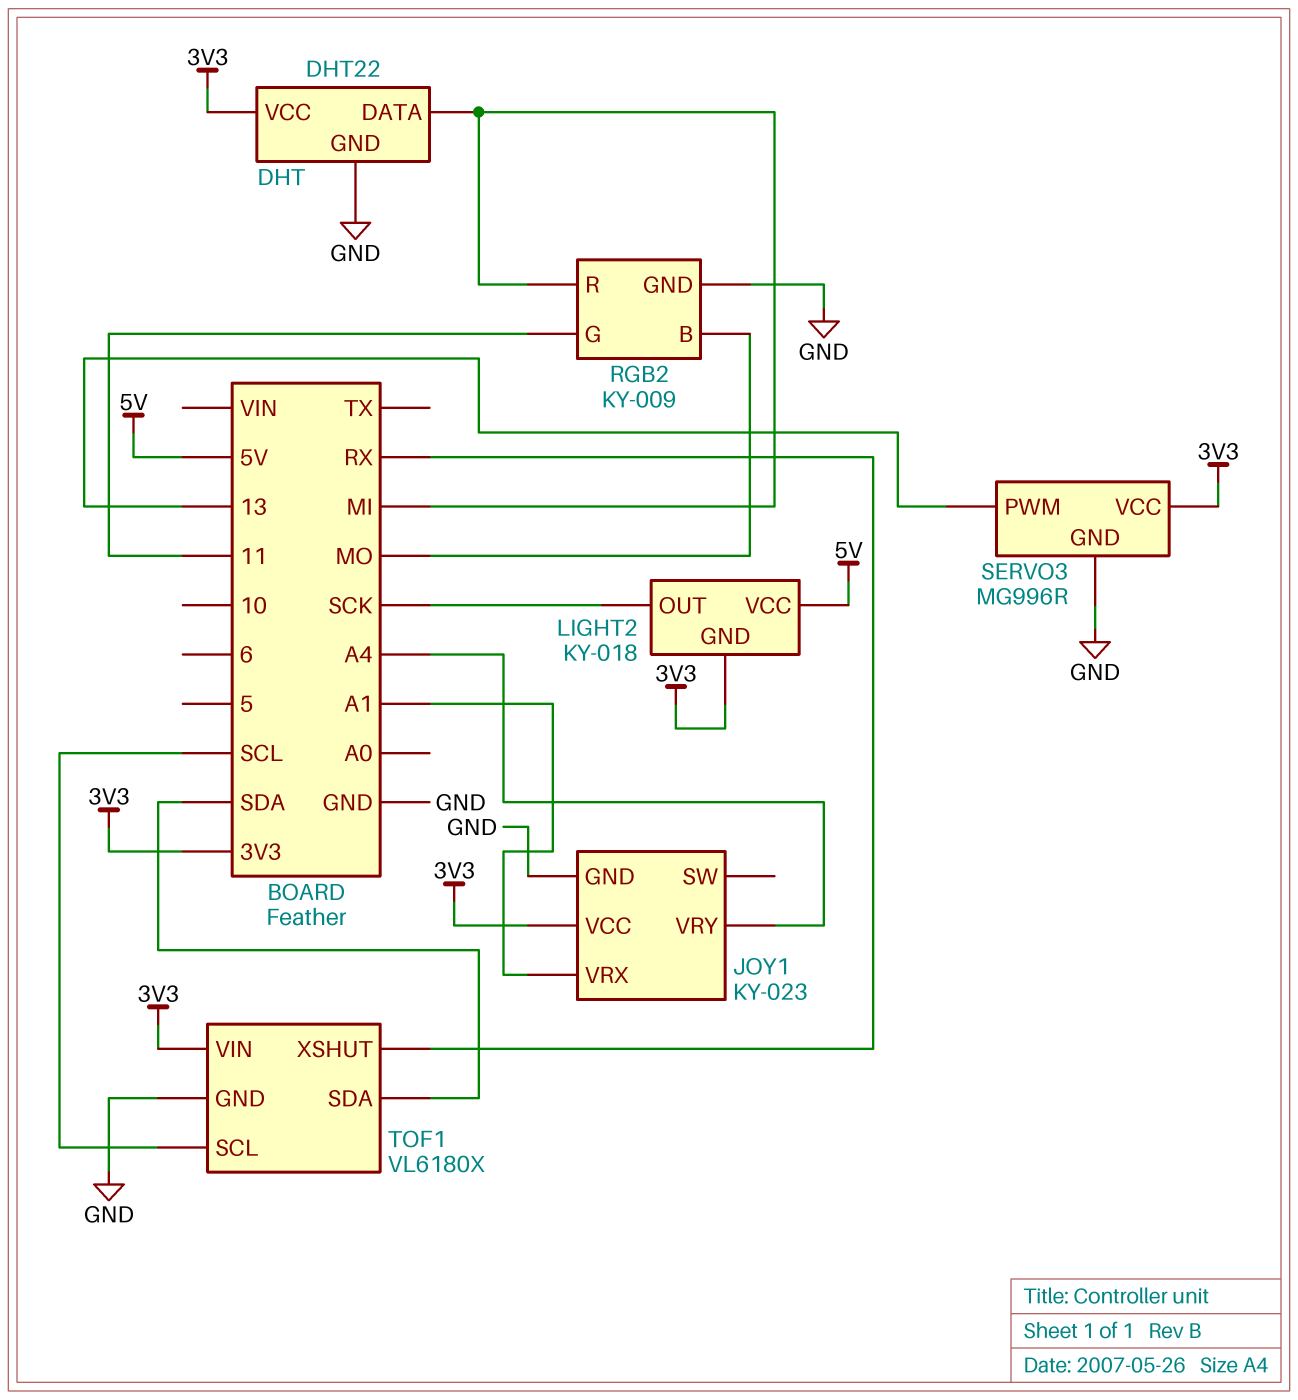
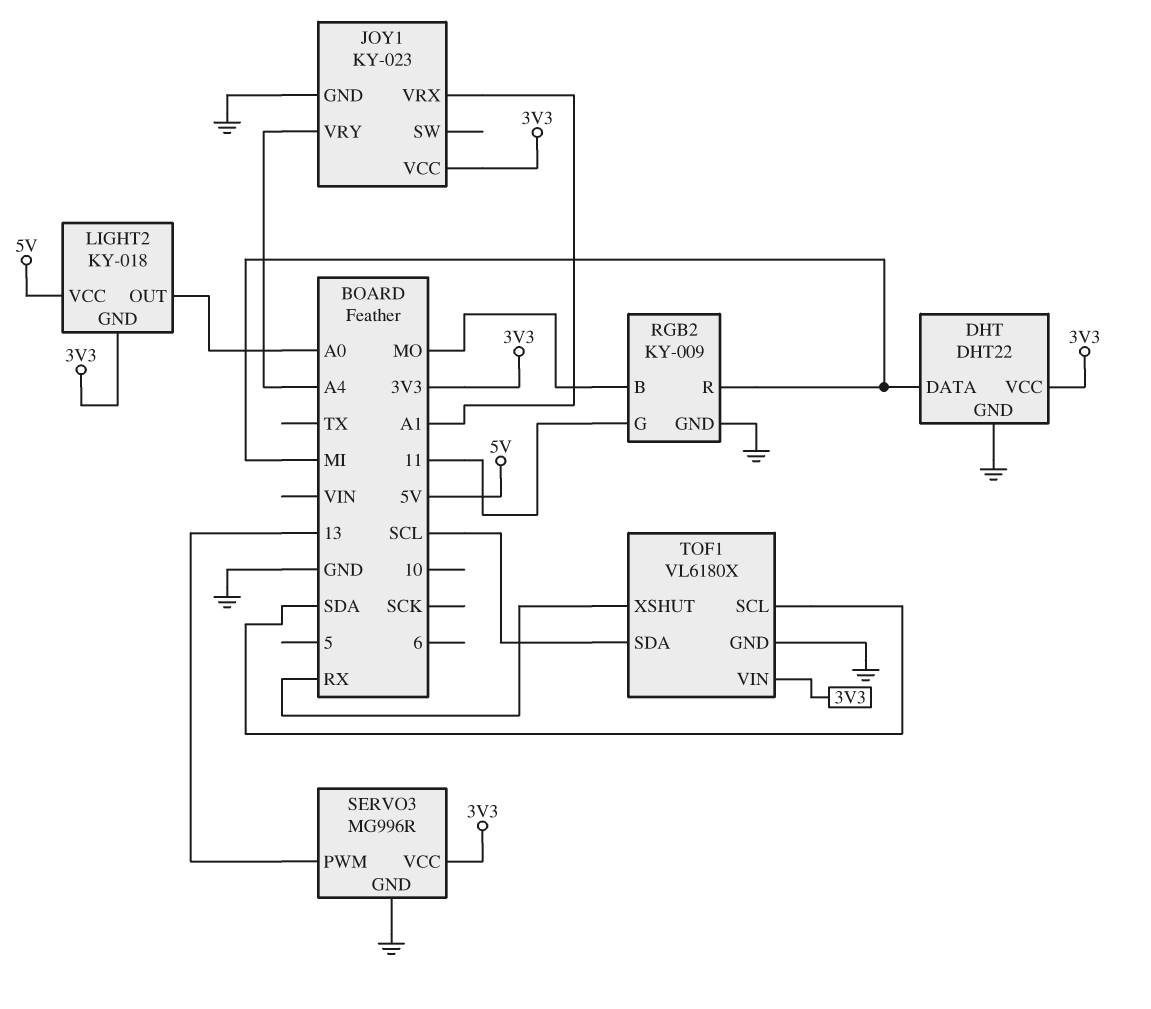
LIGHT2 pin OUT: SCK -> A0
TOF1 pin SCL: SCL -> SDA
TOF1 pin SDA: SDA -> SCL

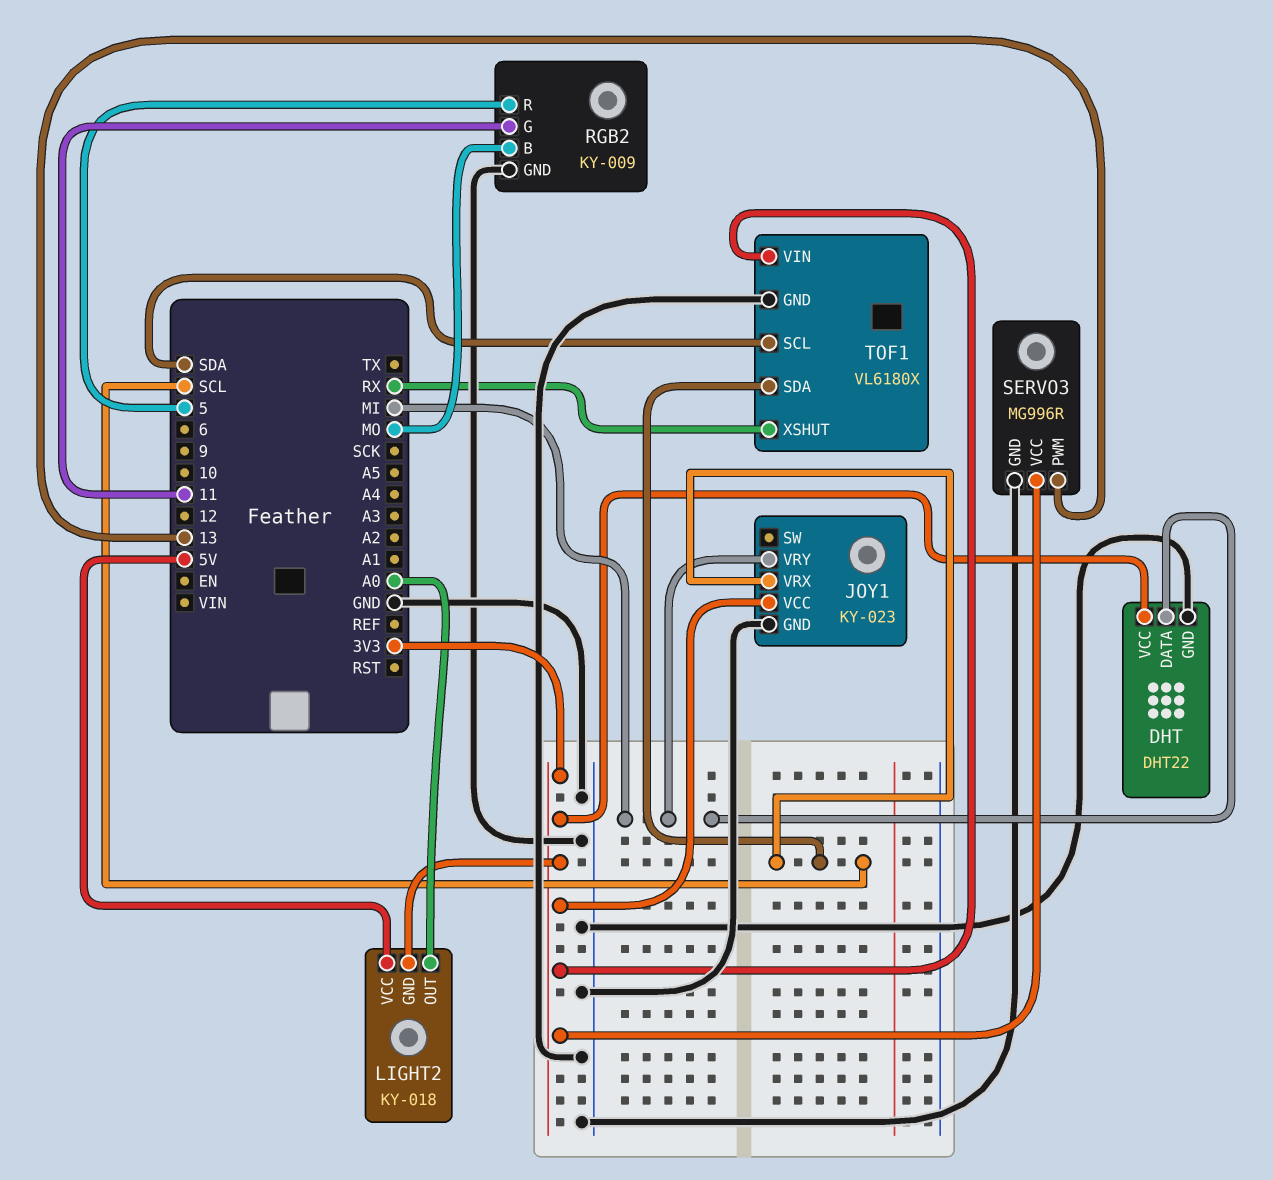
JOY1 pin VRX: A1 -> SCL
JOY1 pin VRY: A4 -> MI
RGB2 pin R: MI -> 5

